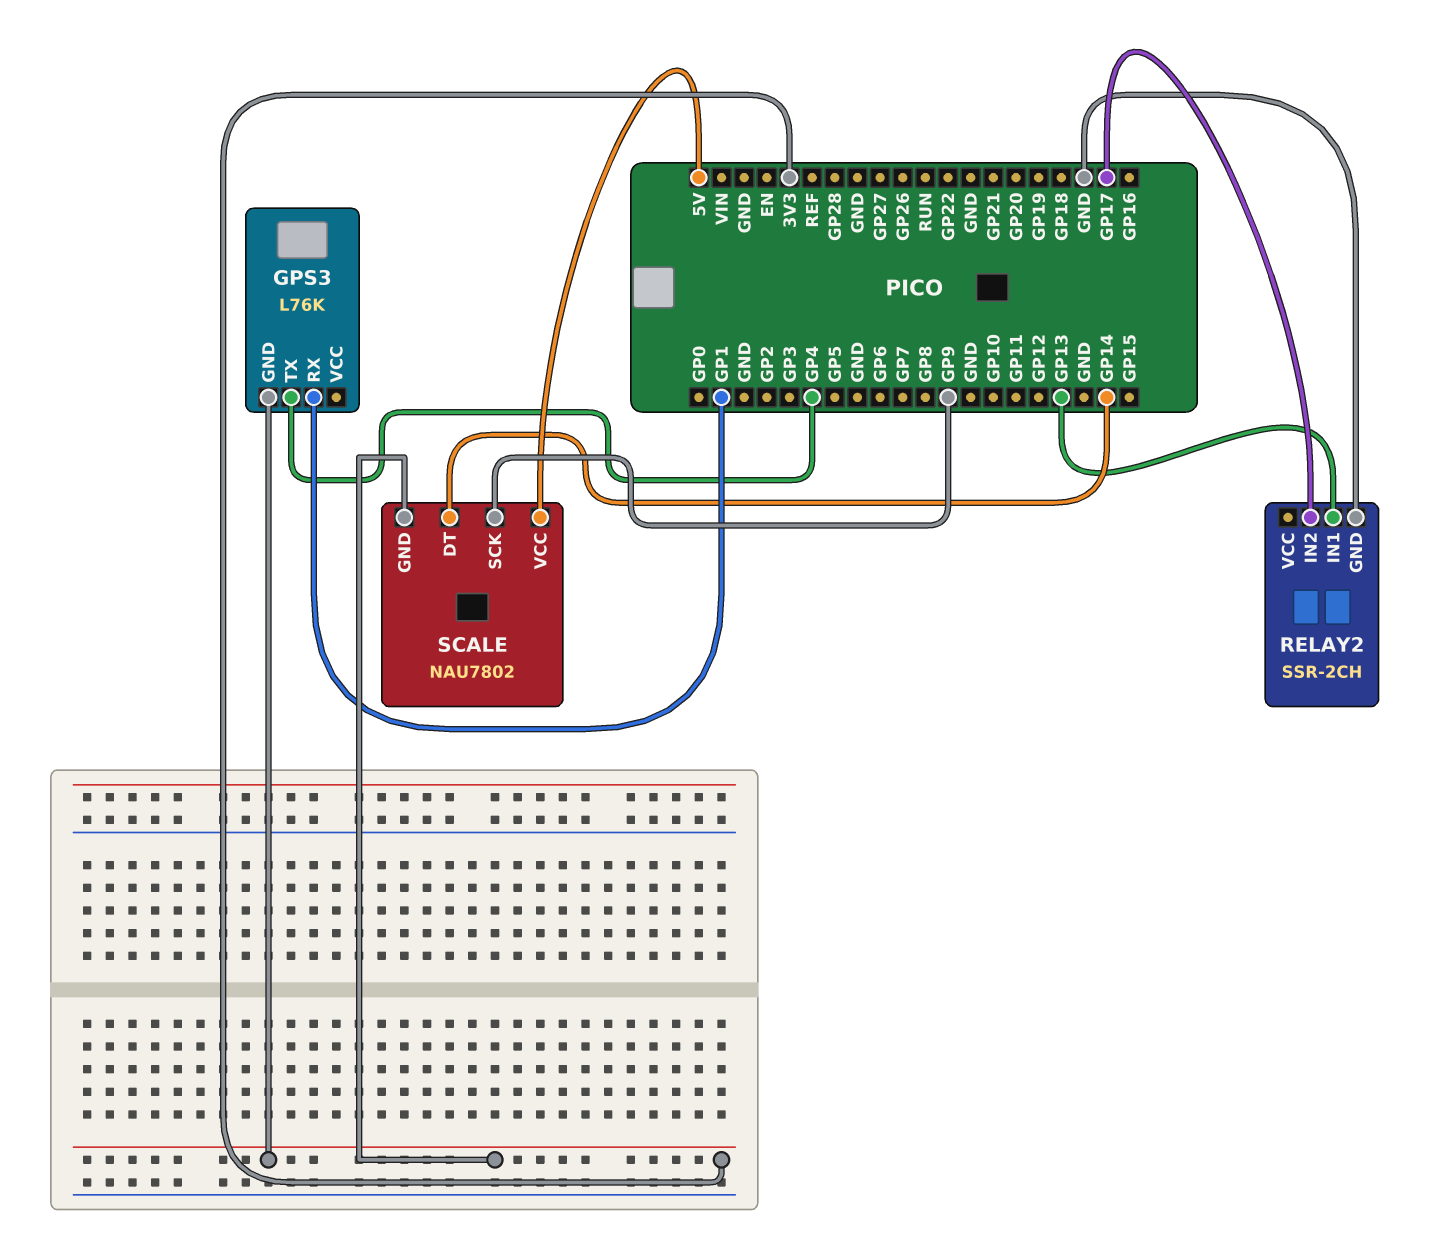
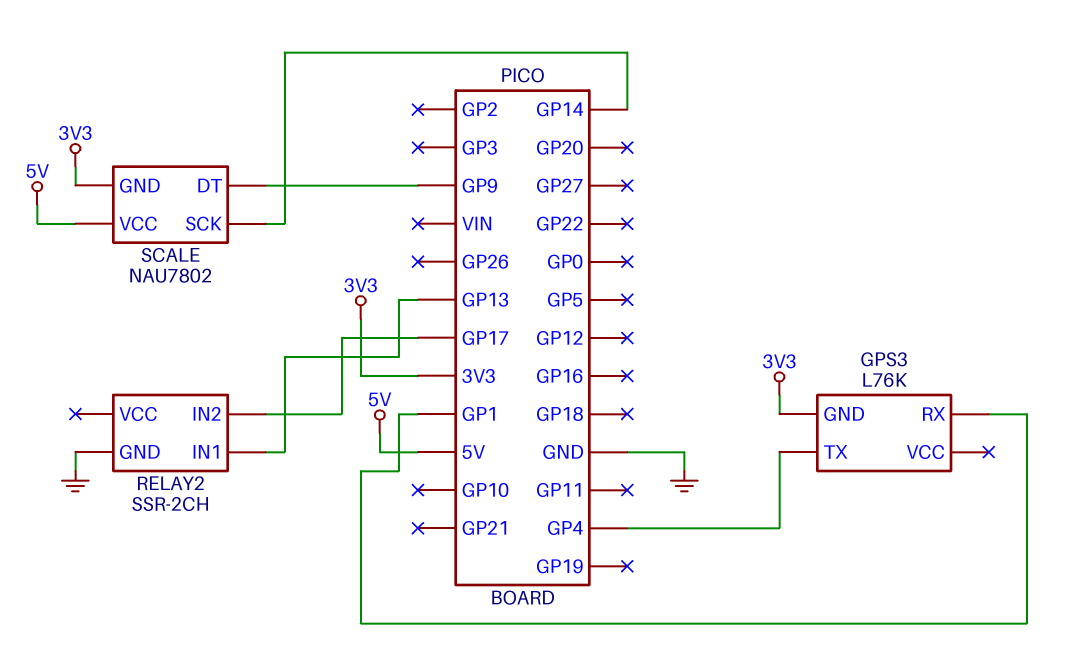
SCALE pin DT: GP14 -> GP9
SCALE pin SCK: GP9 -> GP14

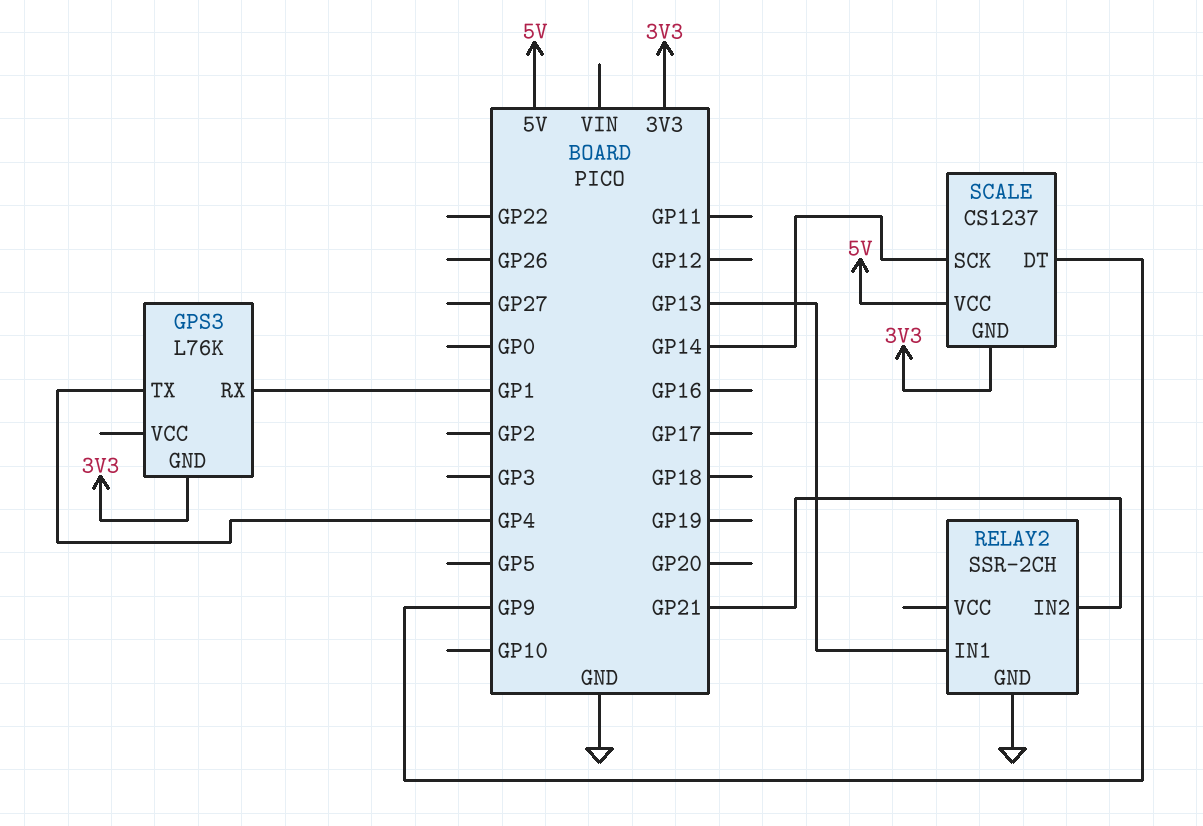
RELAY2 pin IN2: GP17 -> GP21
SCALE: NAU7802 -> CS1237

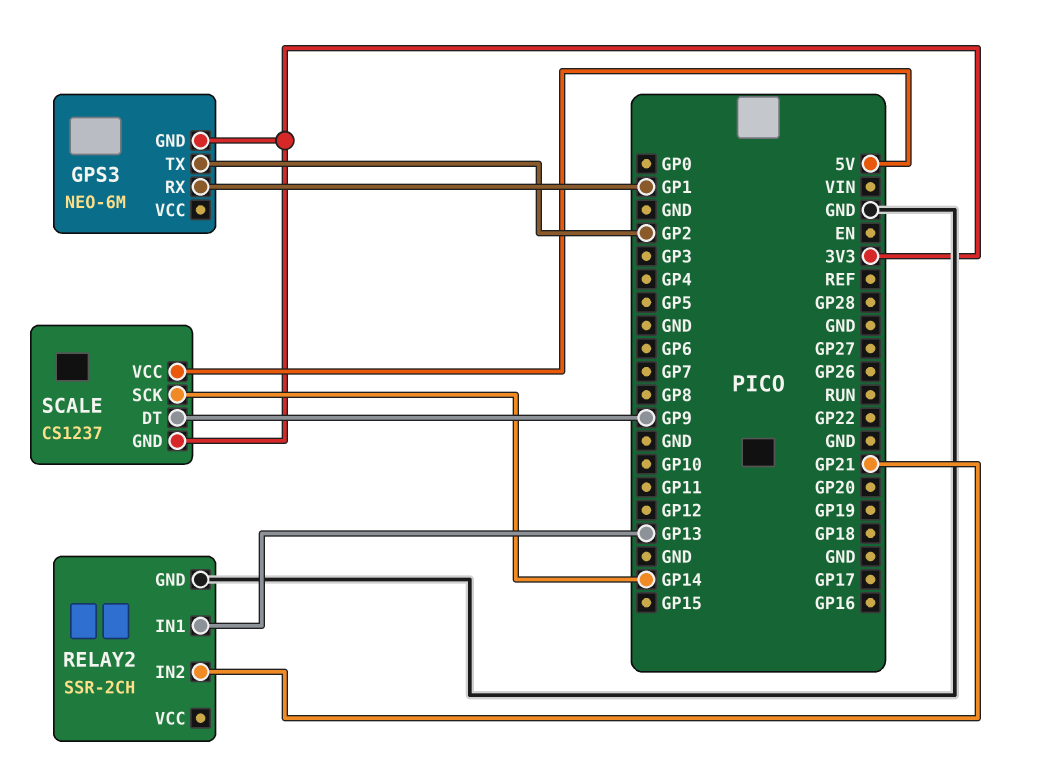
GPS3: L76K -> NEO-6M
GPS3 pin TX: GP4 -> GP2

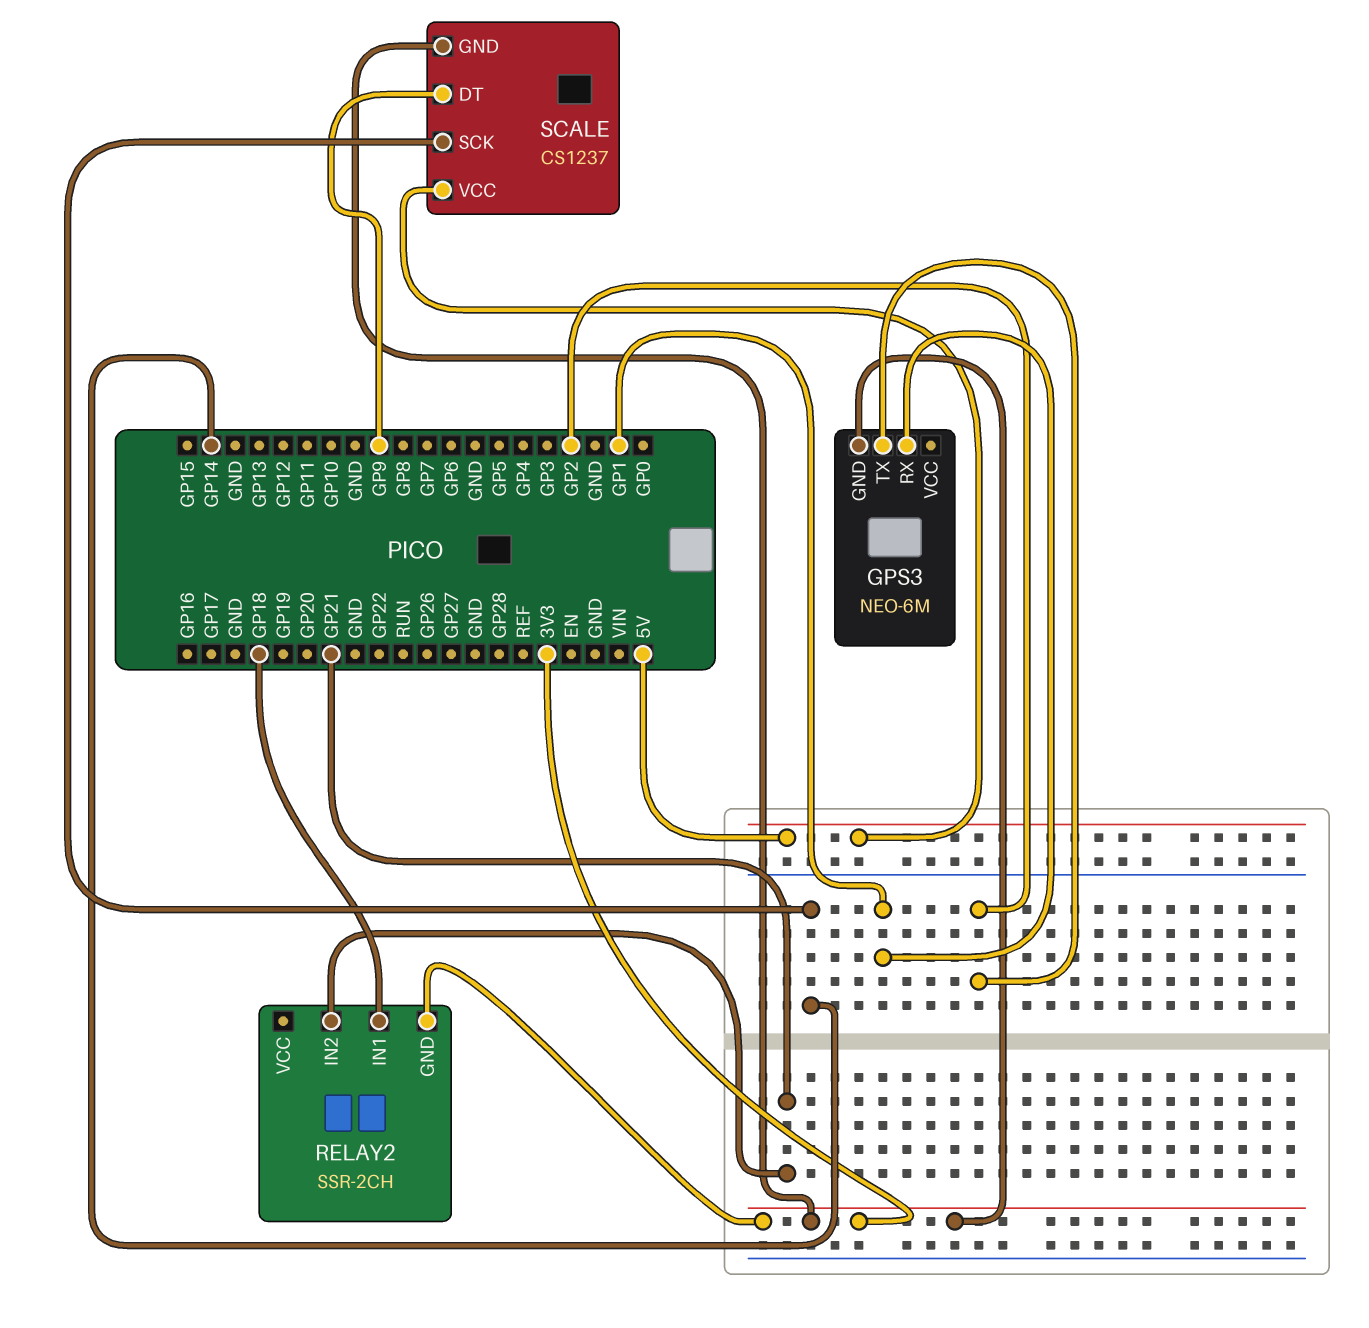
RELAY2 pin GND: GND -> 3V3
RELAY2 pin IN1: GP13 -> GP18

